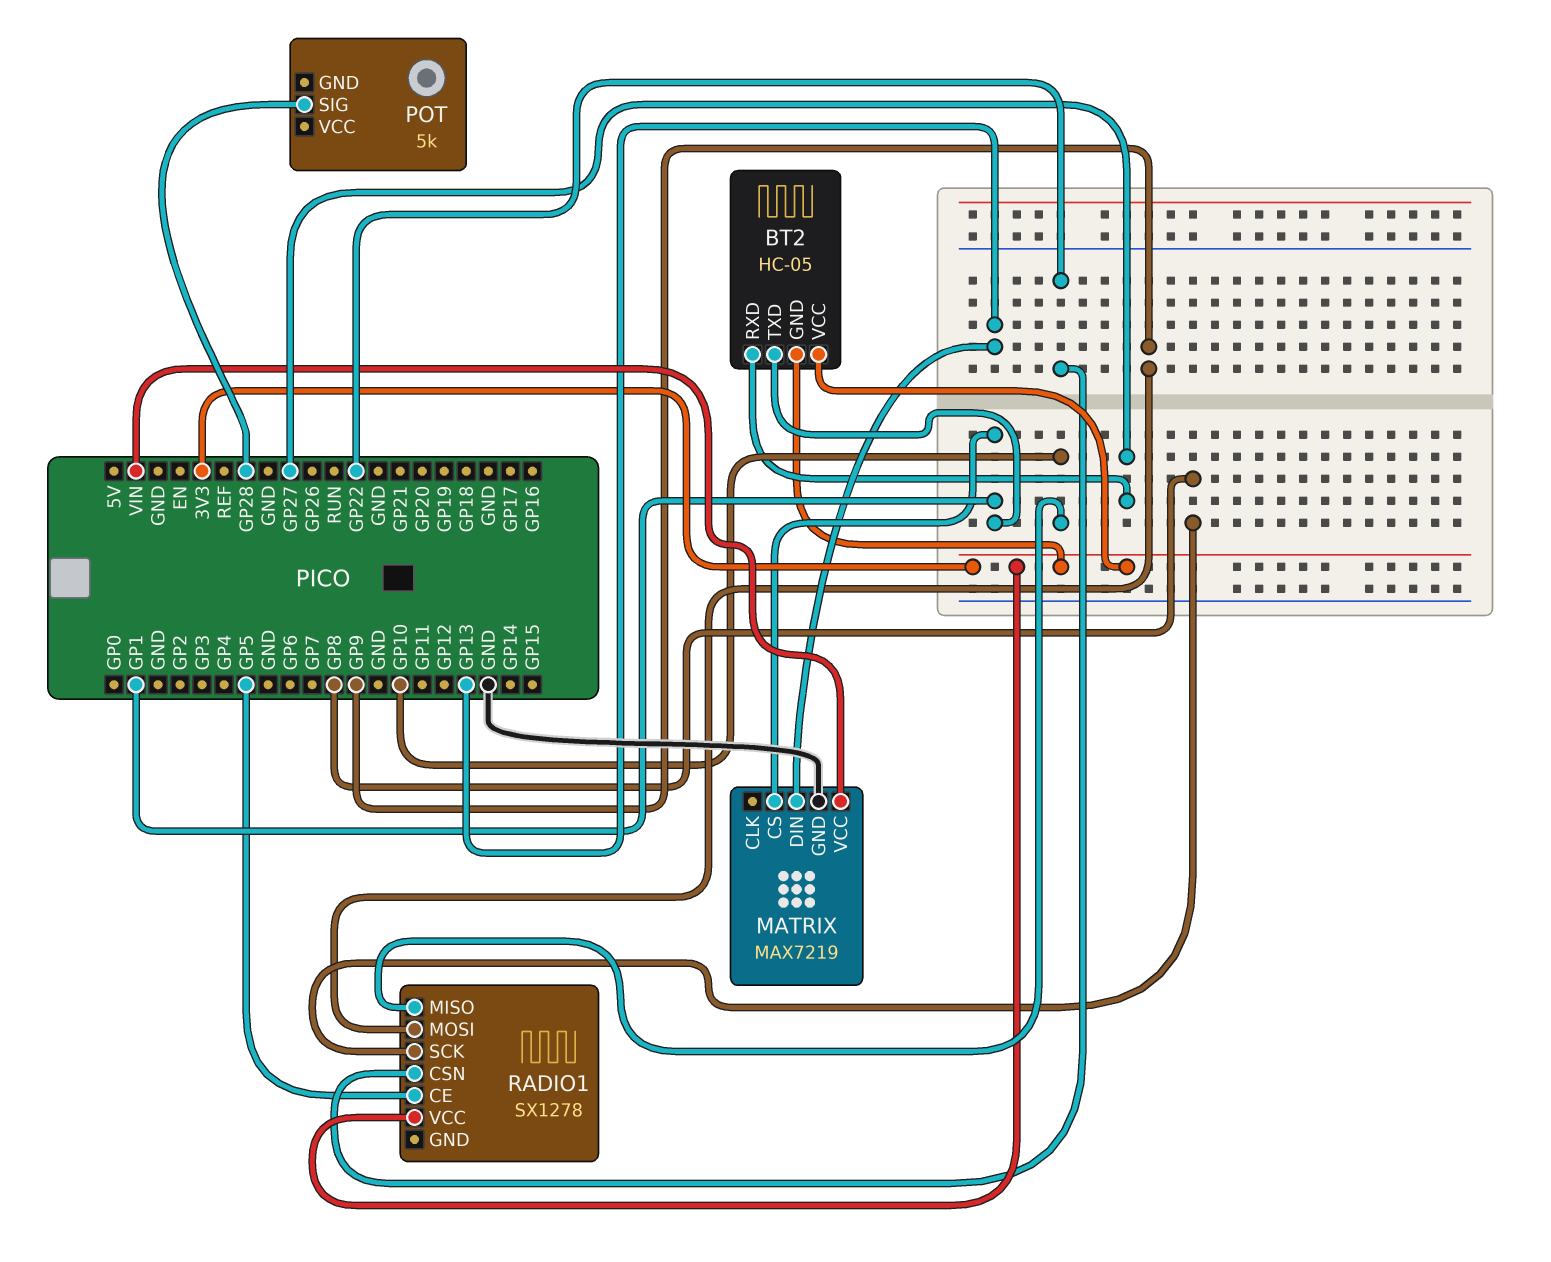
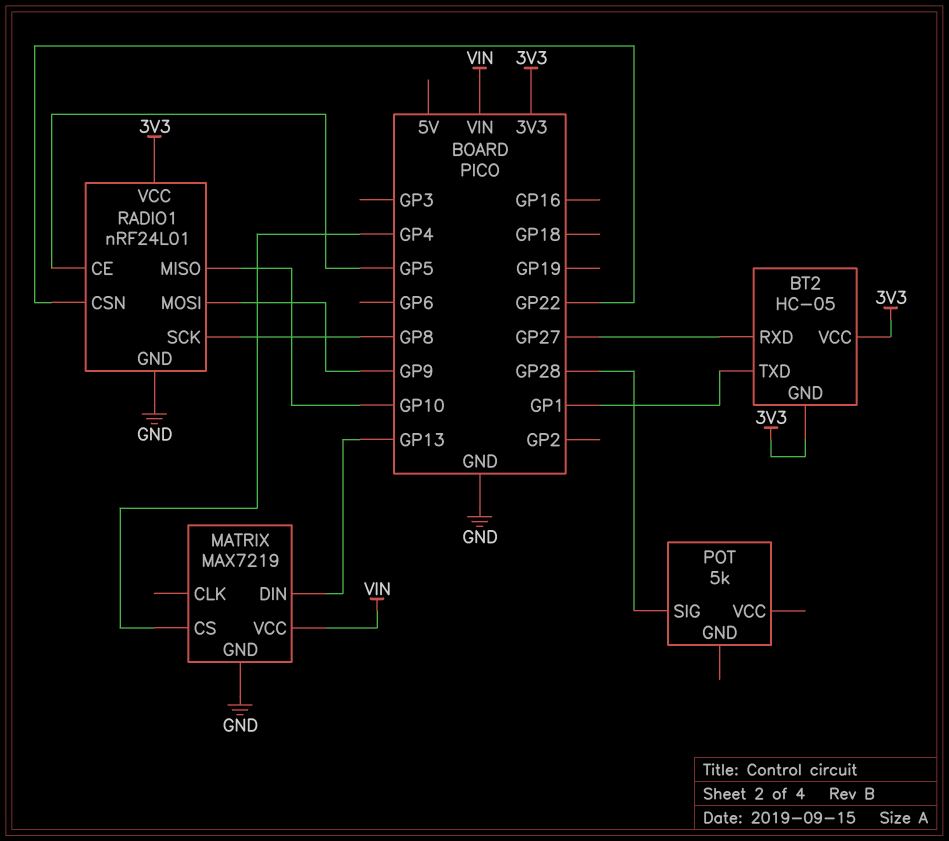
MATRIX pin CS: GP1 -> GP4
RADIO1: SX1278 -> nRF24L01
RADIO1 pin GND: none -> GND

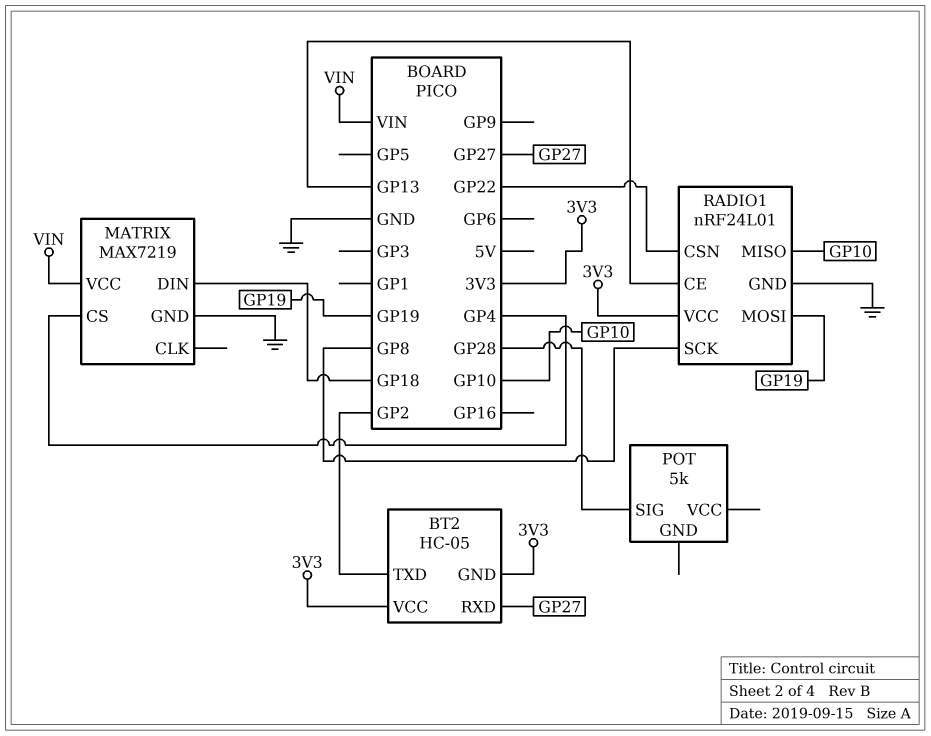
BT2 pin TXD: GP1 -> GP2
MATRIX pin DIN: GP13 -> GP18
RADIO1 pin CE: GP5 -> GP13
RADIO1 pin MOSI: GP9 -> GP19

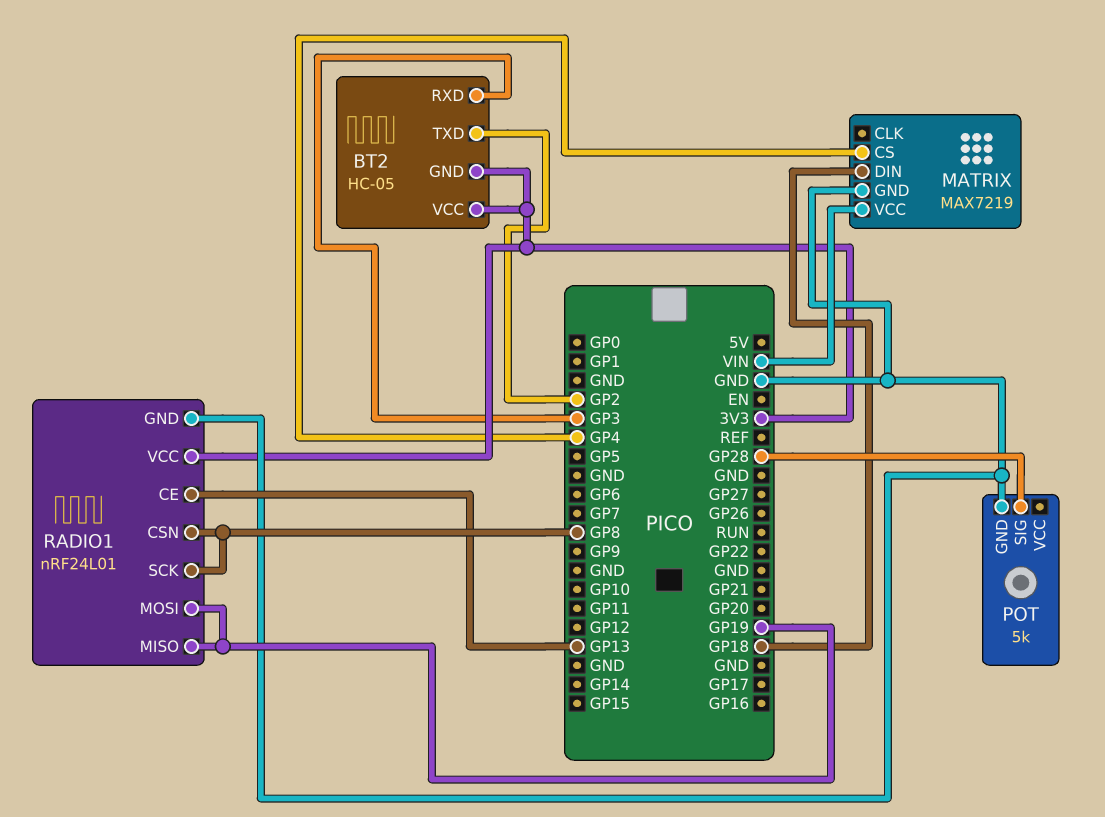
BT2 pin RXD: GP27 -> GP3
POT pin GND: none -> GND
RADIO1 pin CSN: GP22 -> GP8
RADIO1 pin MISO: GP10 -> GP19

